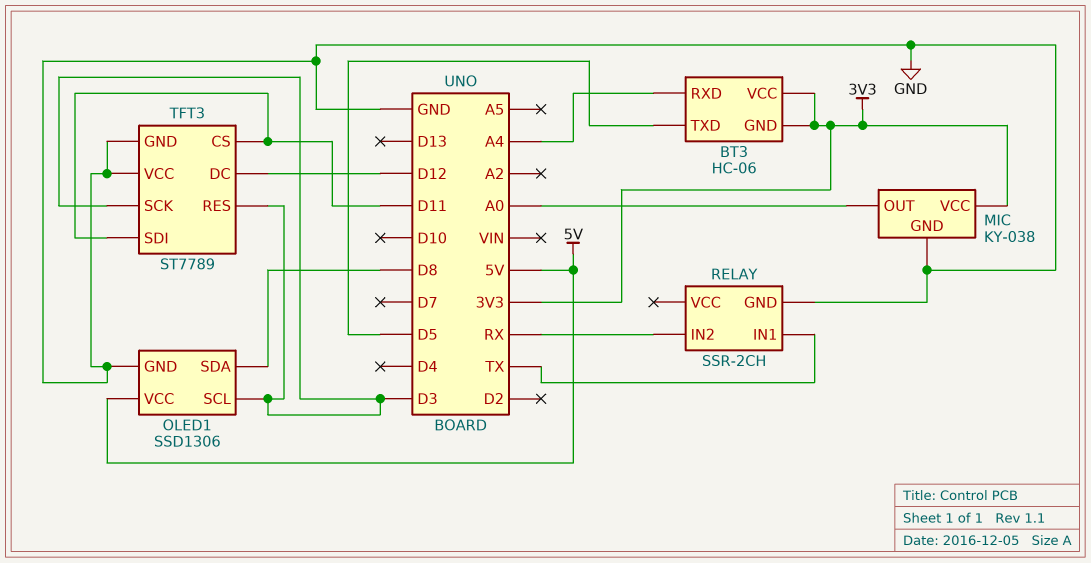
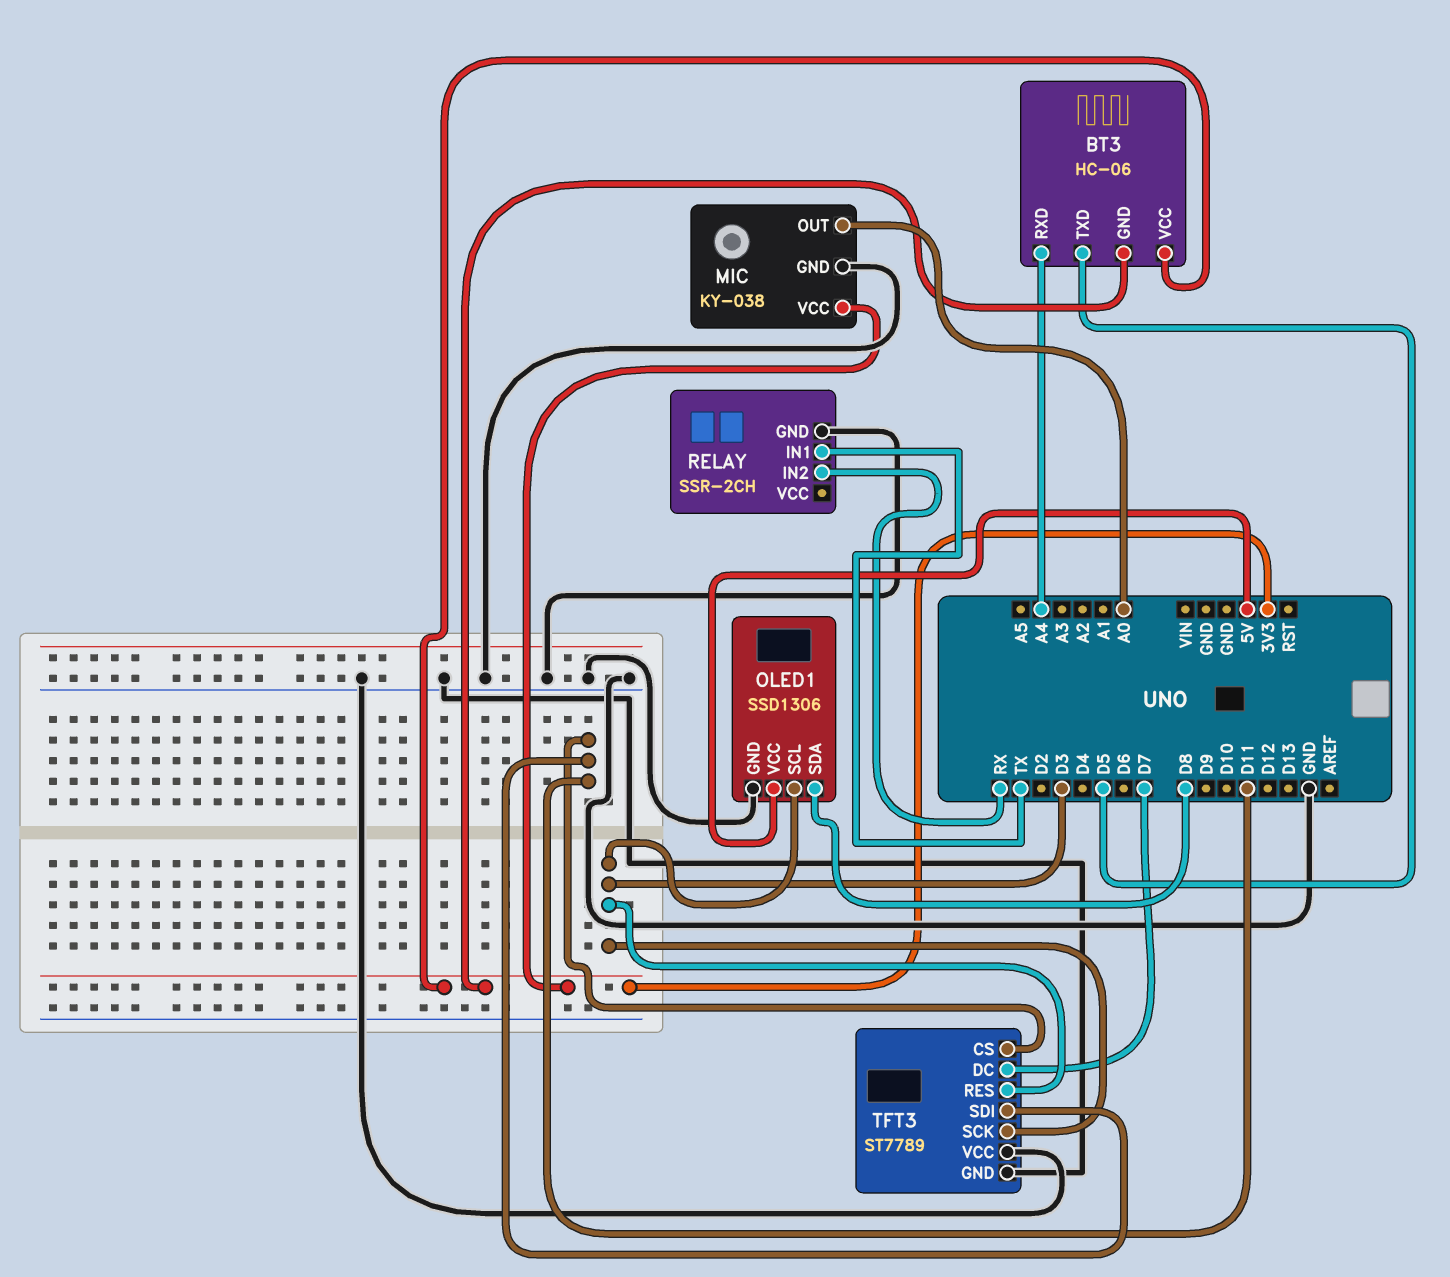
TFT3 pin DC: D12 -> D7

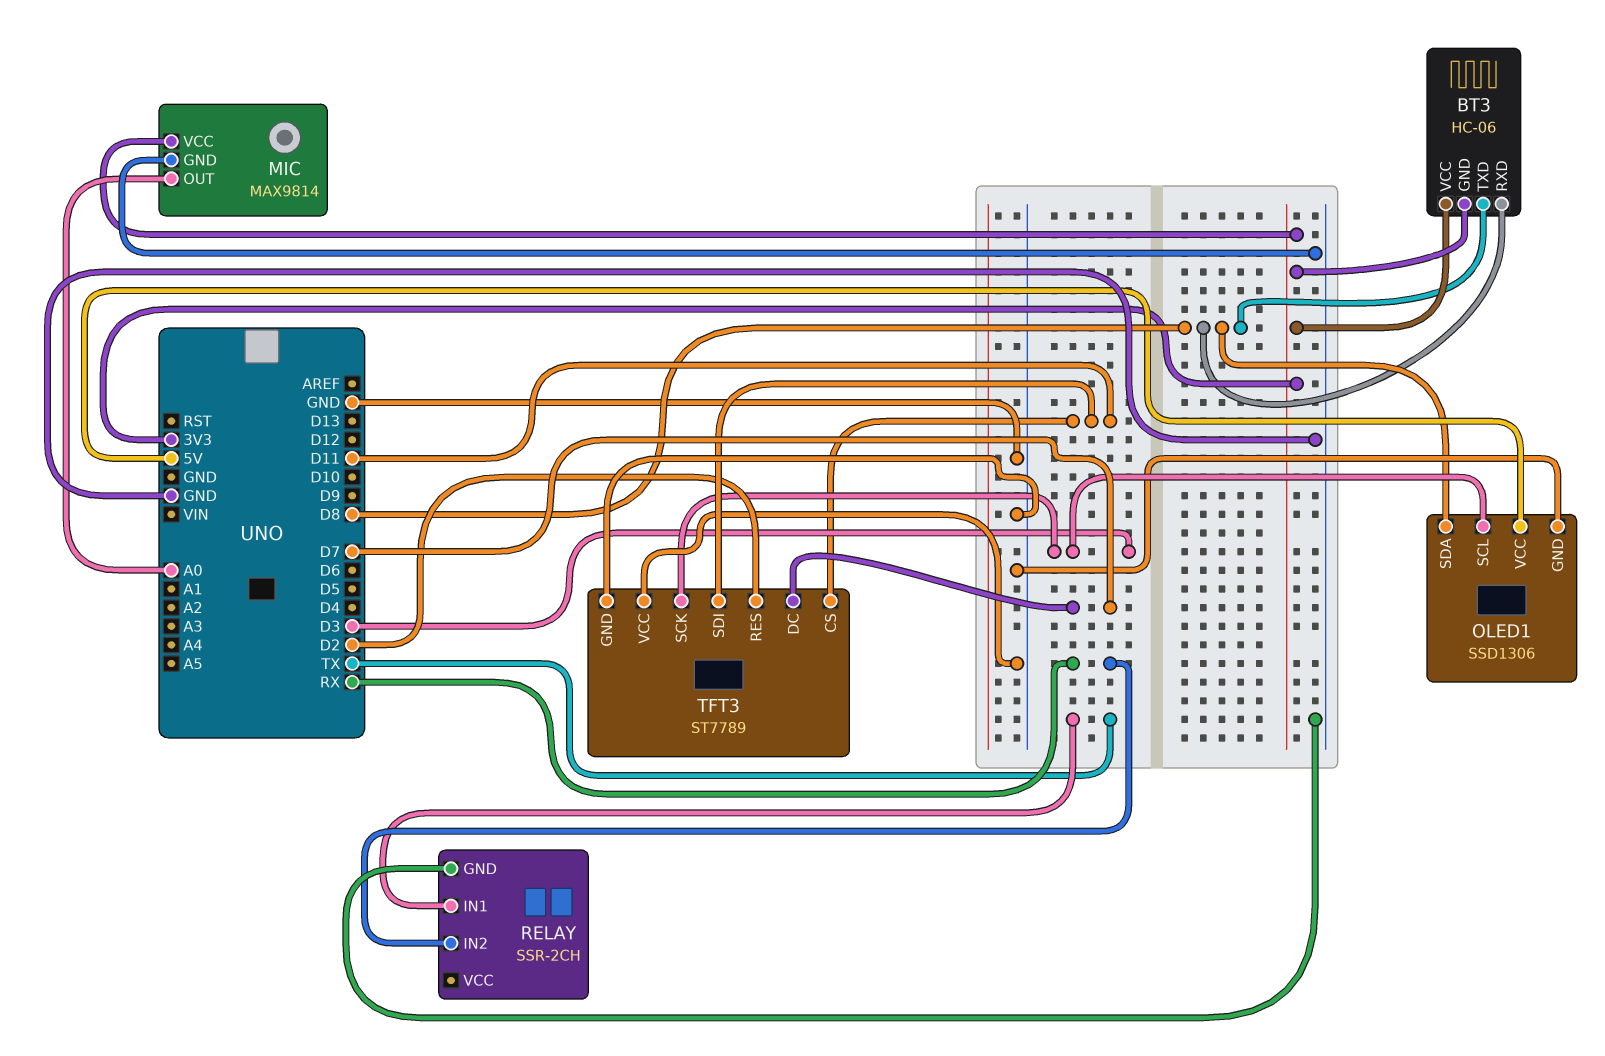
BT3 pin RXD: A4 -> D8
BT3 pin TXD: D5 -> D8
MIC: KY-038 -> MAX9814
TFT3 pin RES: D3 -> D2

